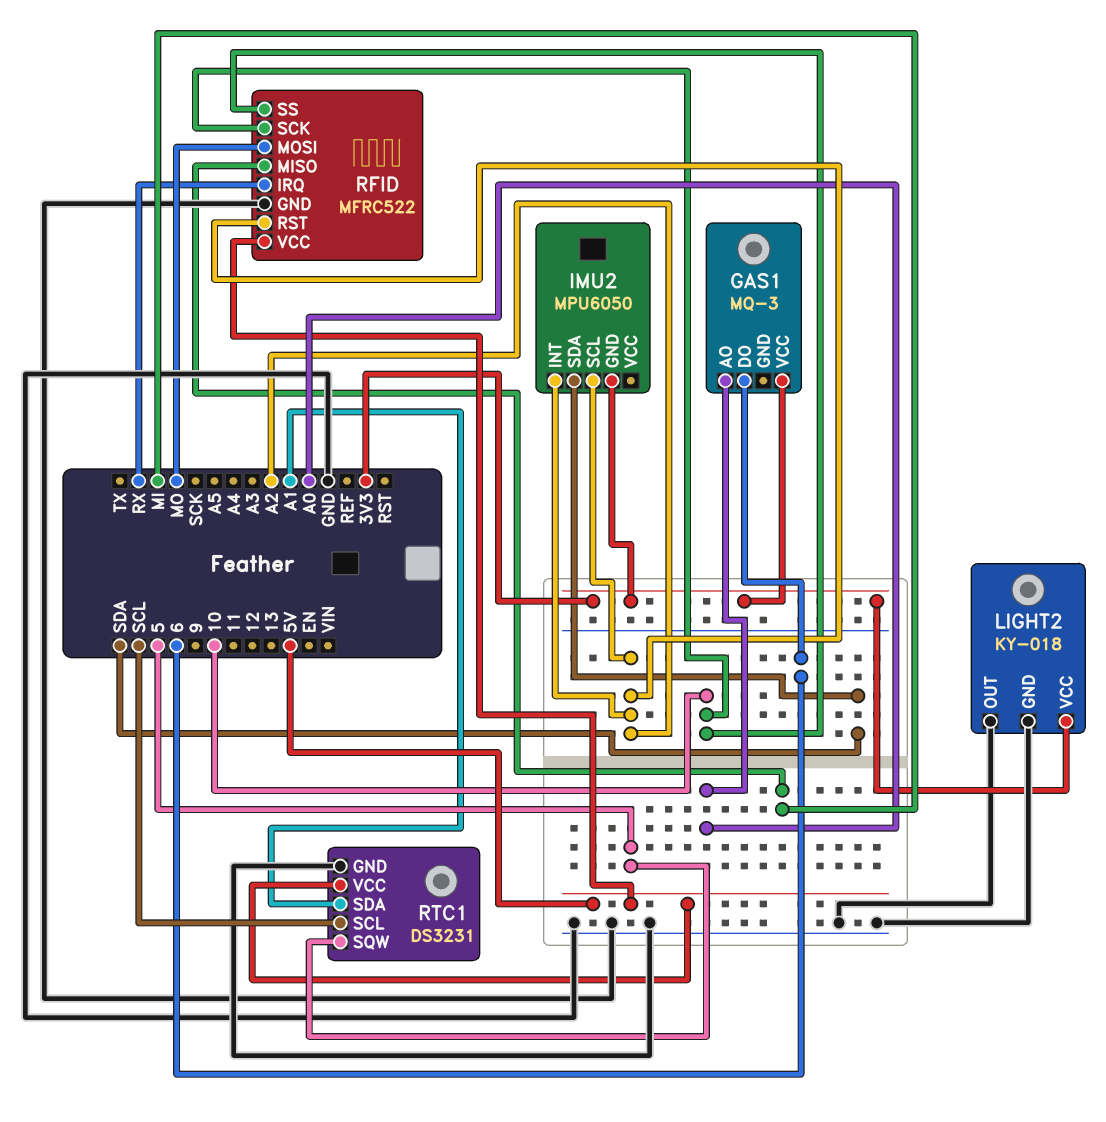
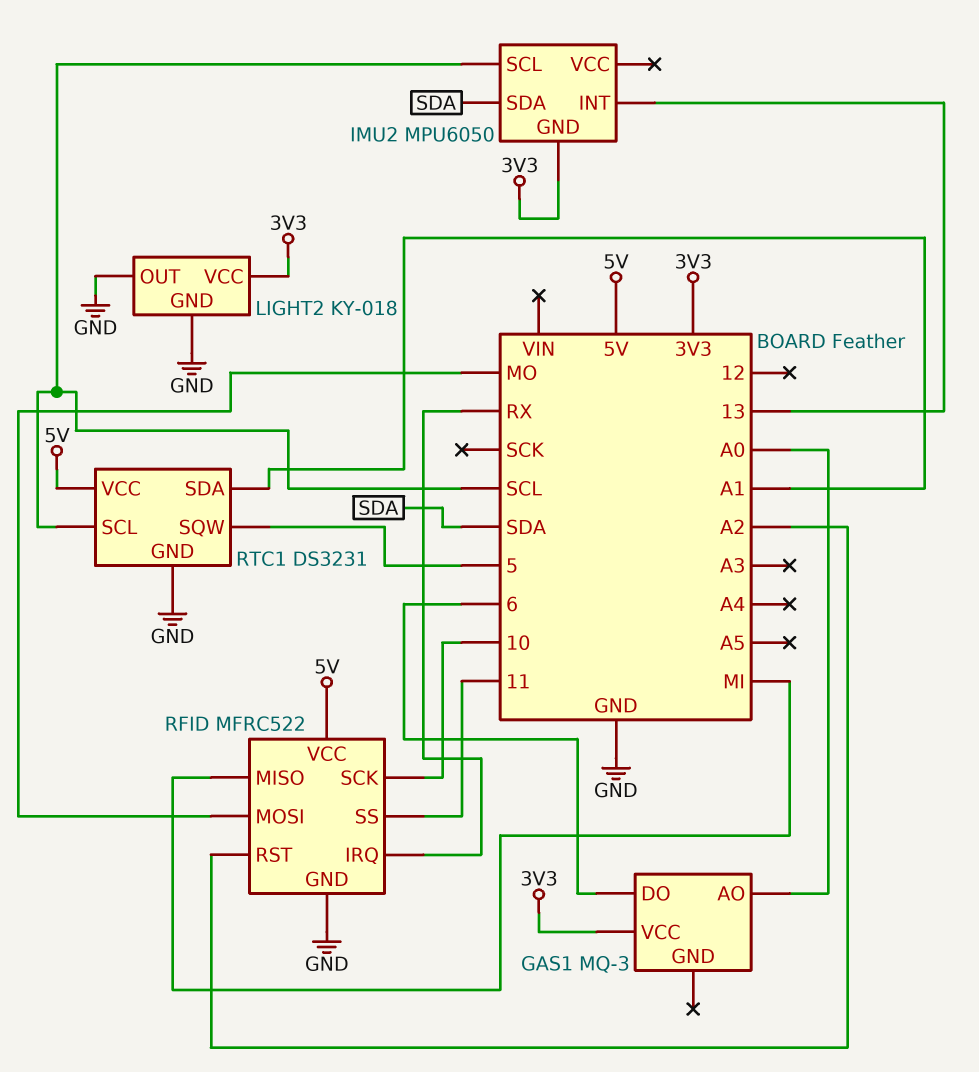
IMU2 pin INT: A2 -> 13
IMU2 pin SCL: A2 -> SCL
RFID pin SS: 10 -> 11

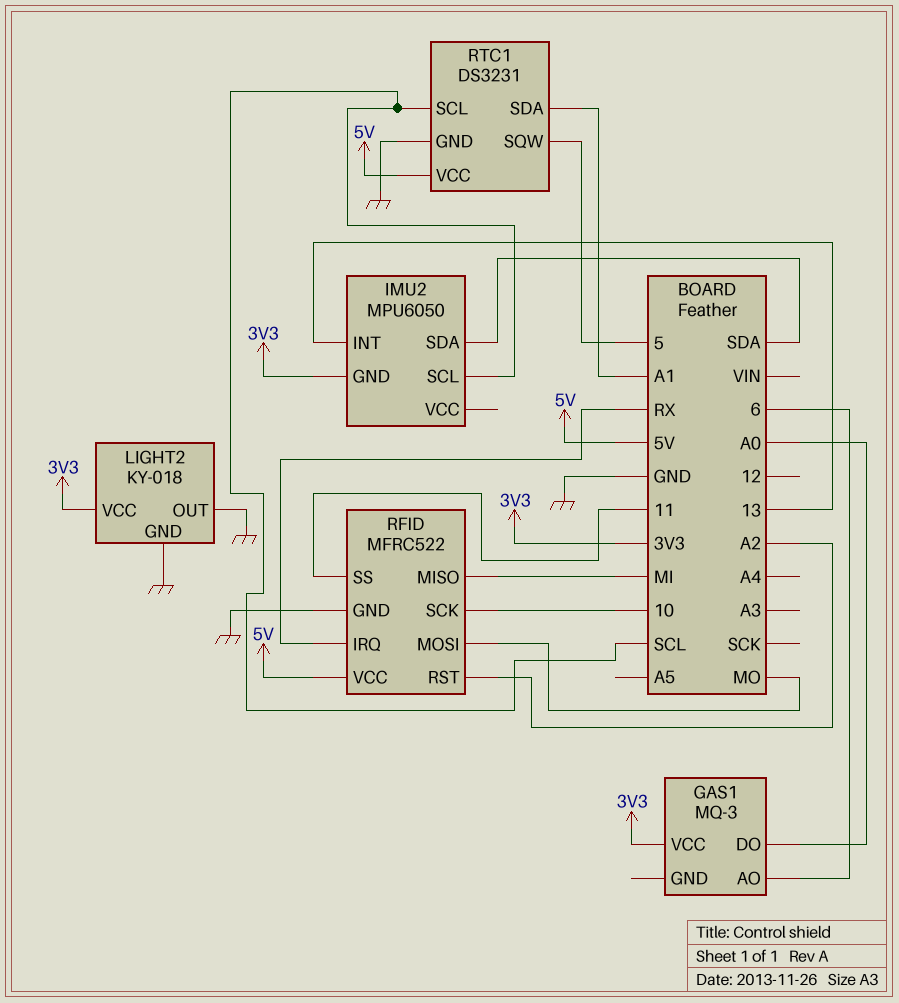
GAS1 pin AO: A0 -> 6
GAS1 pin DO: 6 -> A0

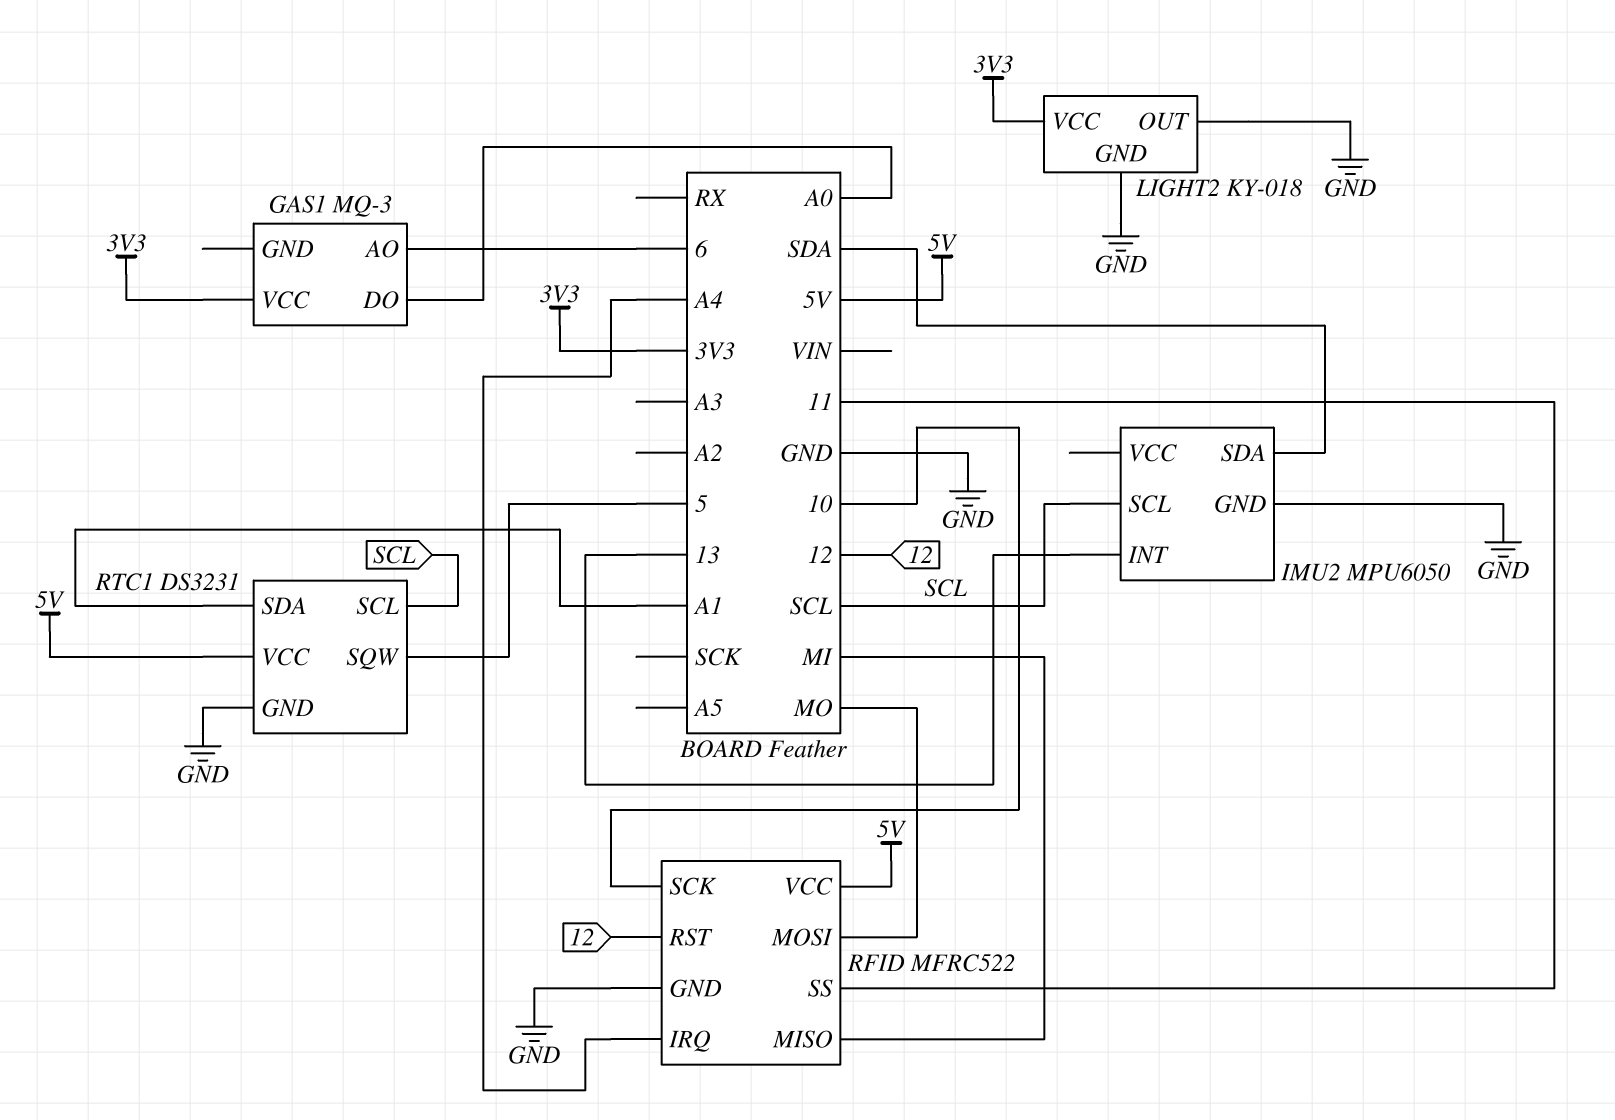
IMU2 pin GND: 3V3 -> GND
RFID pin IRQ: RX -> A4
RFID pin RST: A2 -> 12

